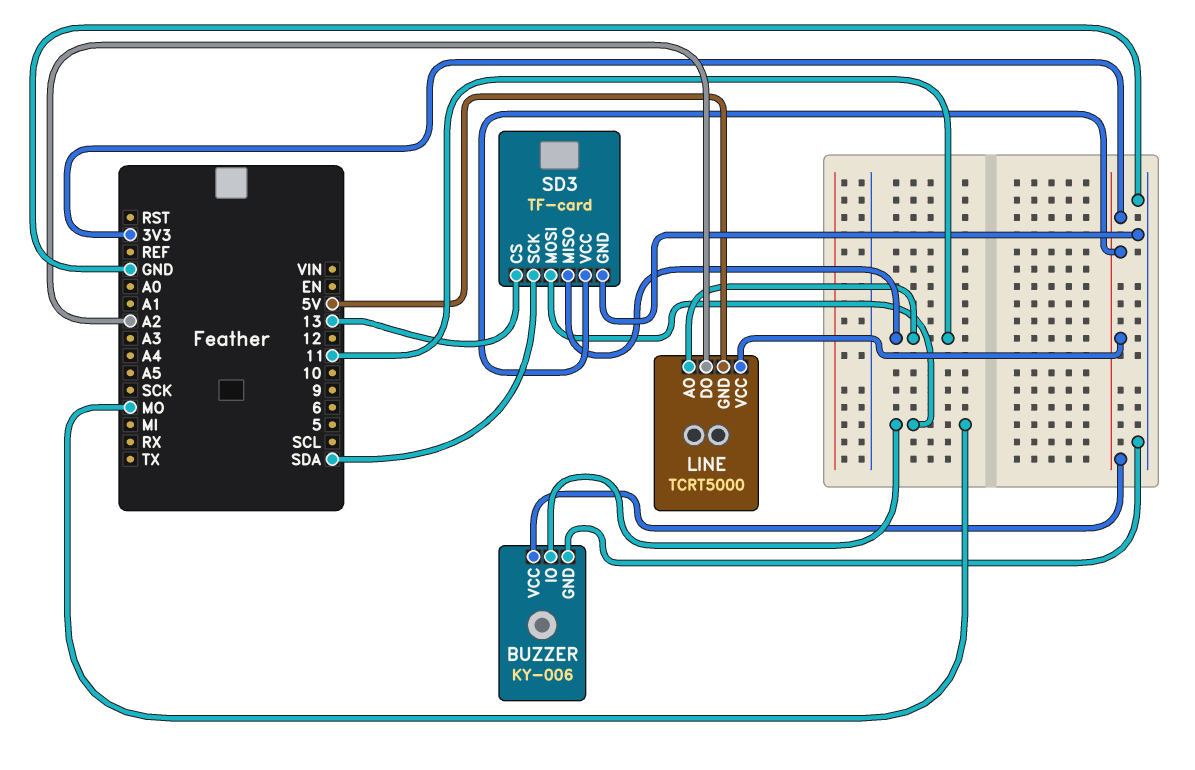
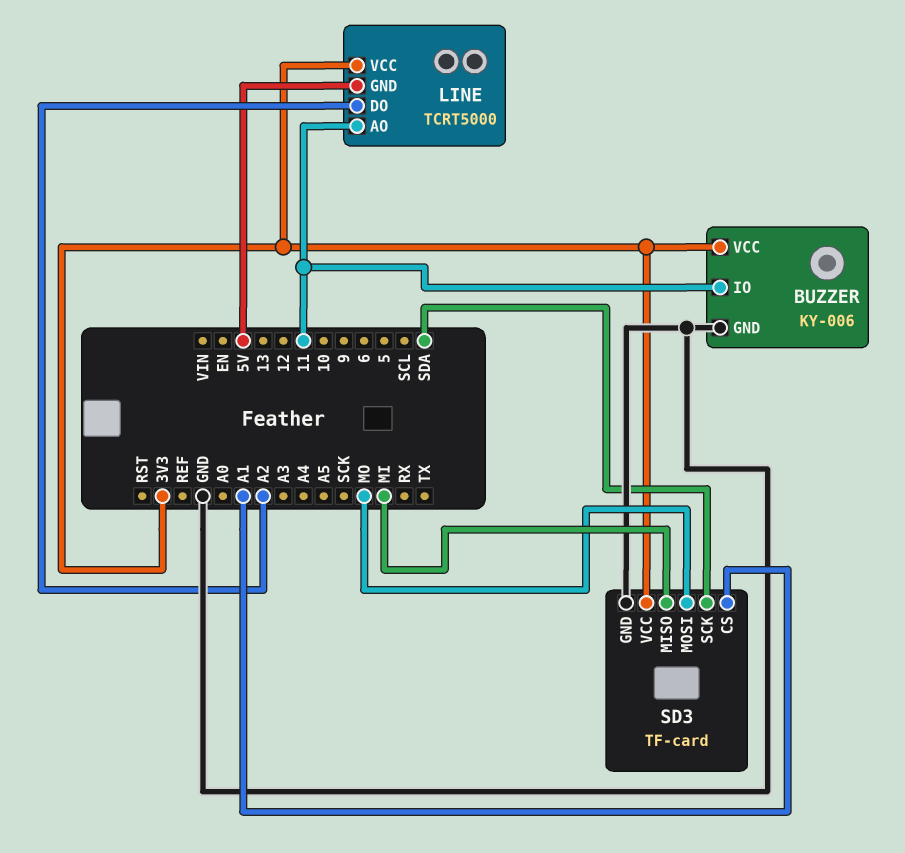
BUZZER pin IO: MO -> 11
SD3 pin CS: 13 -> A1
SD3 pin MISO: 11 -> MI

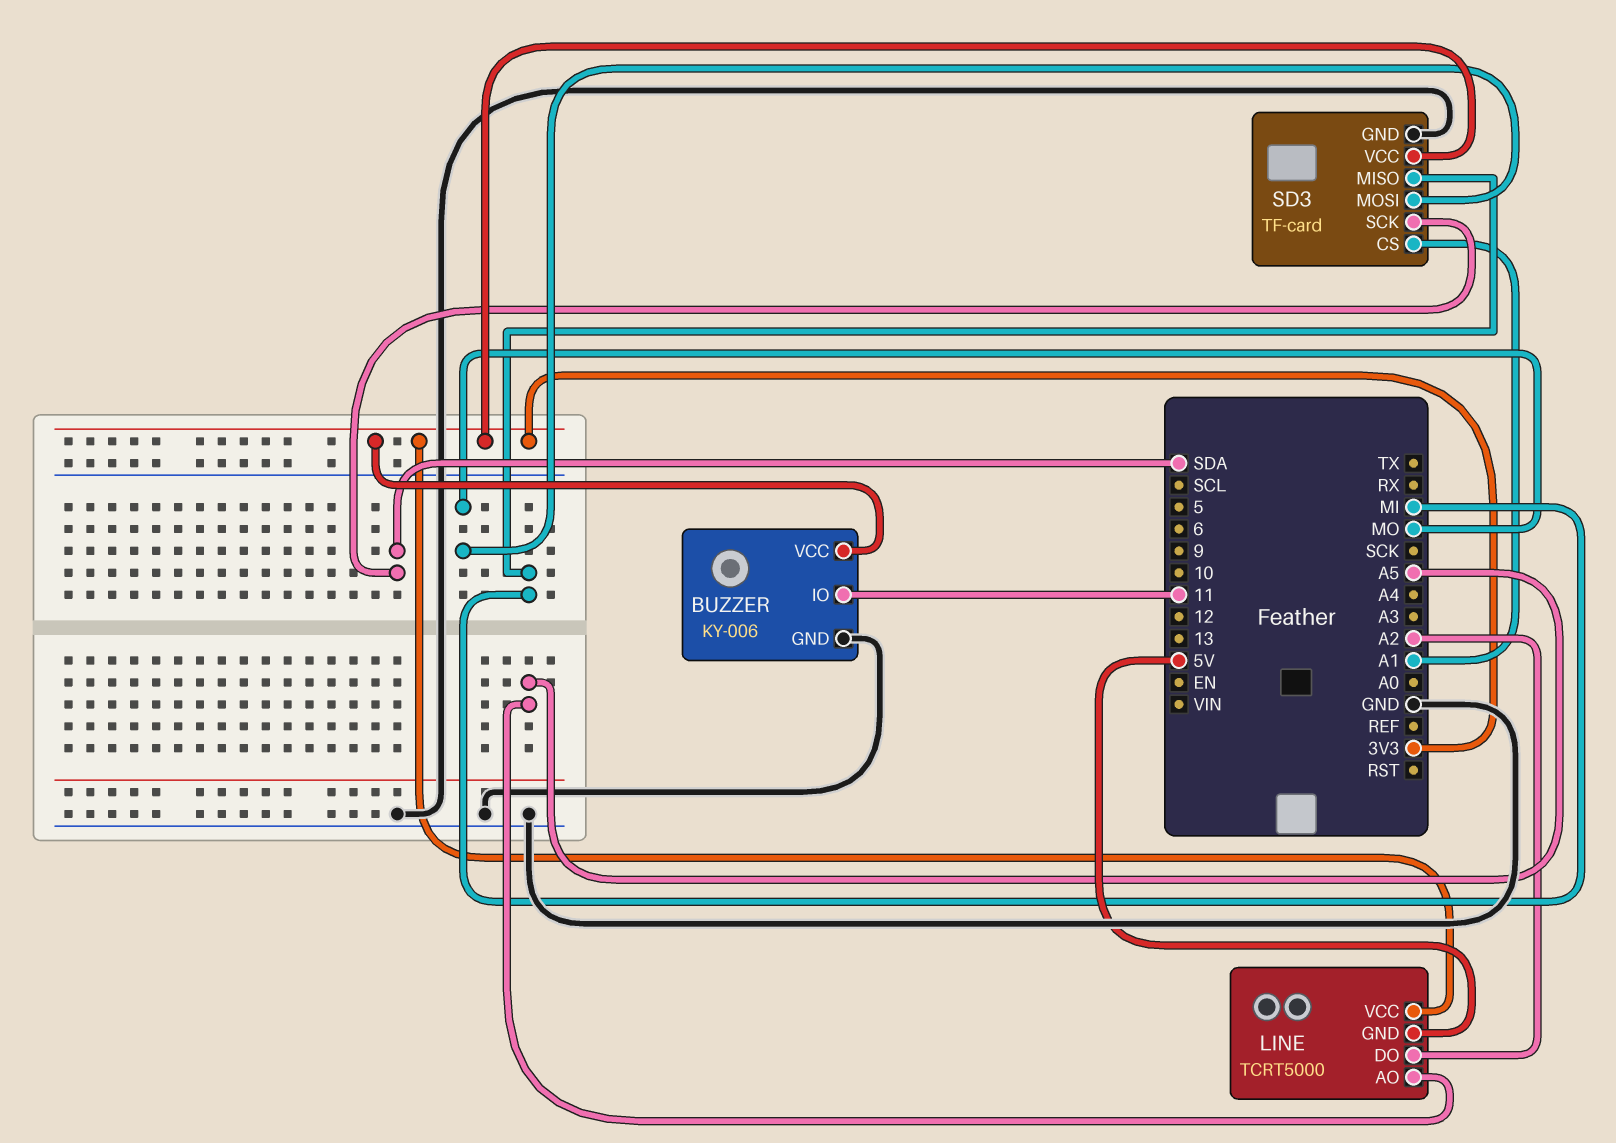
LINE pin AO: 11 -> A5

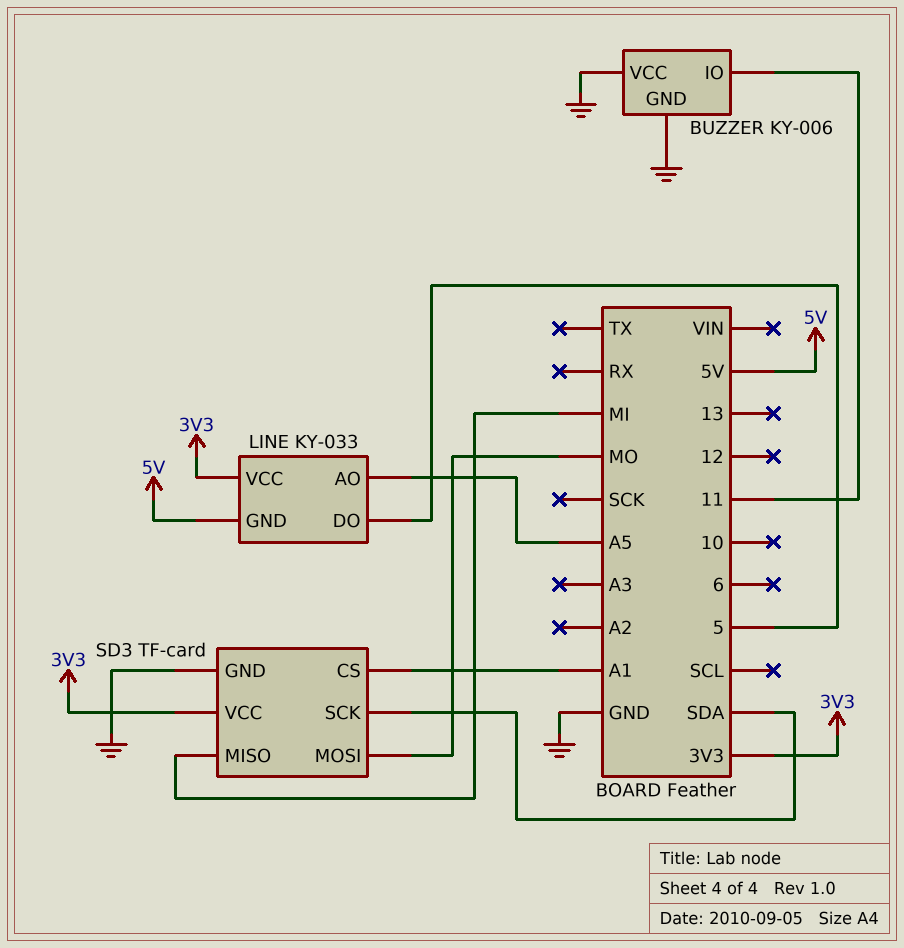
BUZZER pin VCC: 3V3 -> GND
LINE: TCRT5000 -> KY-033
LINE pin DO: A2 -> 5

